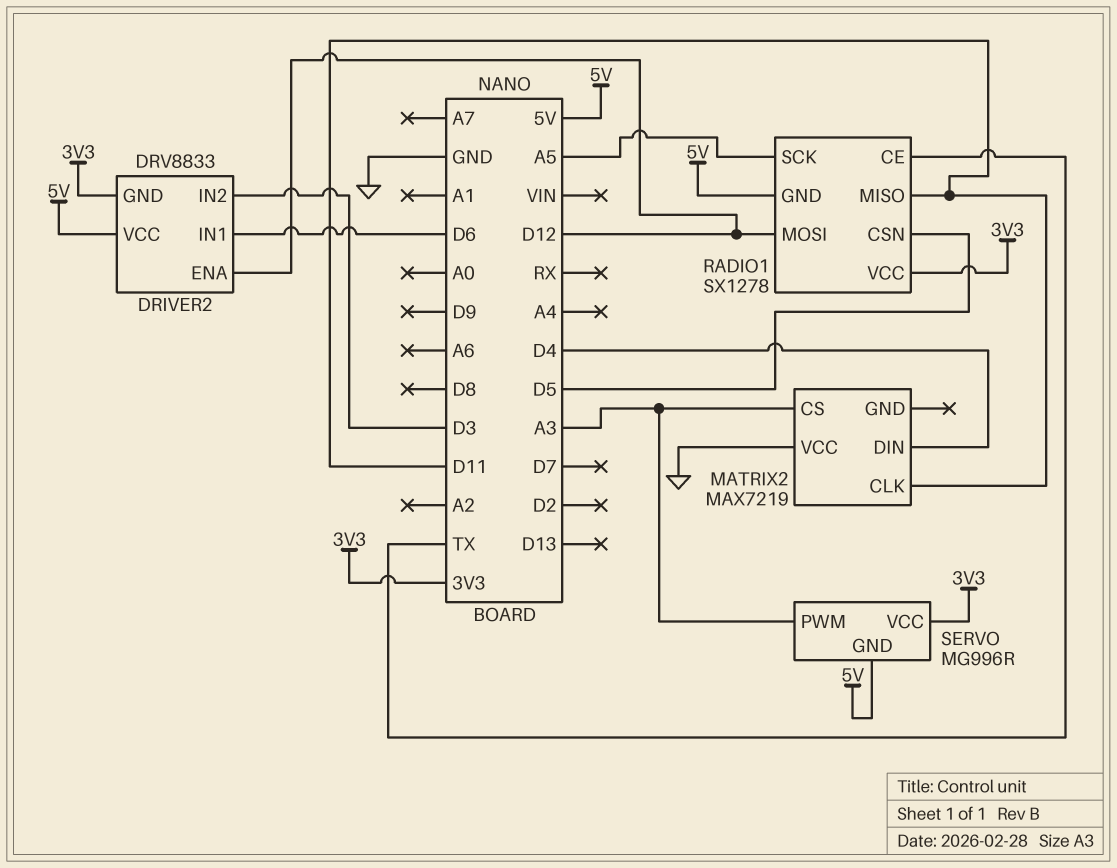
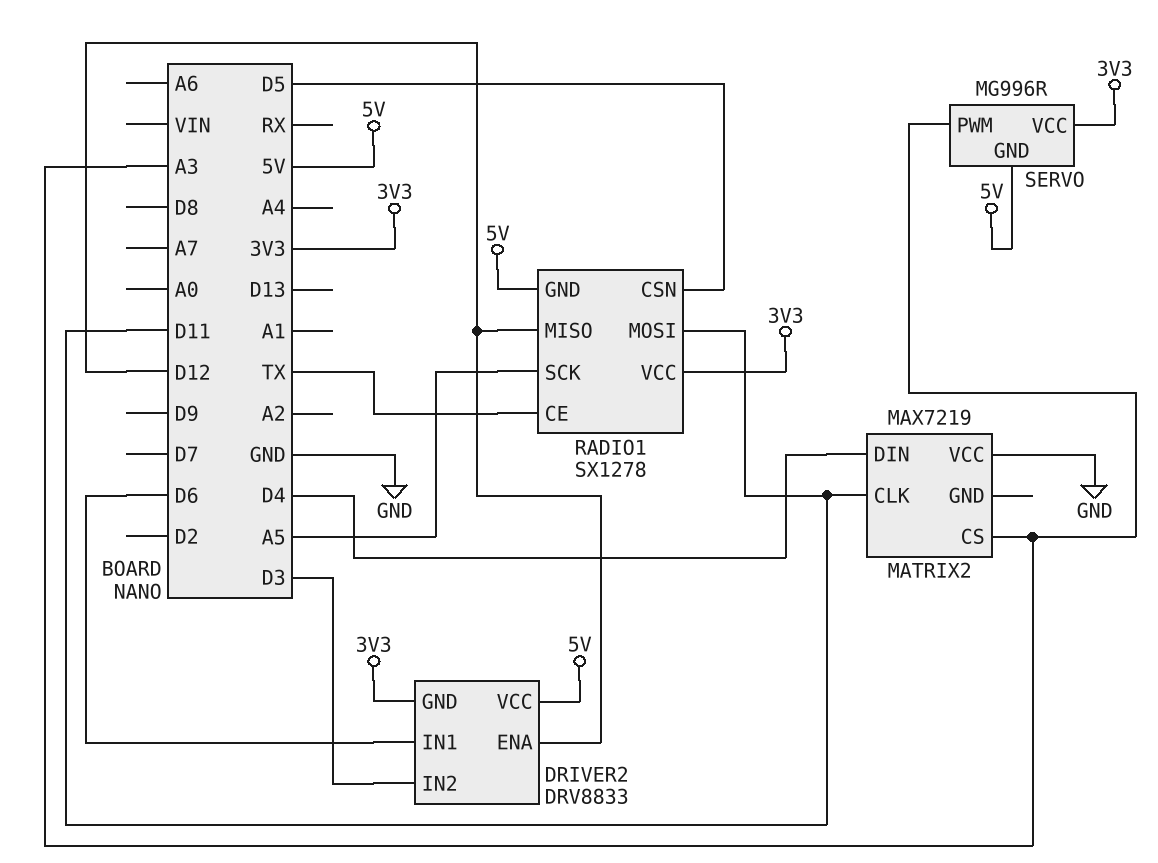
RADIO1 pin MISO: D11 -> D12
RADIO1 pin MOSI: D12 -> D11

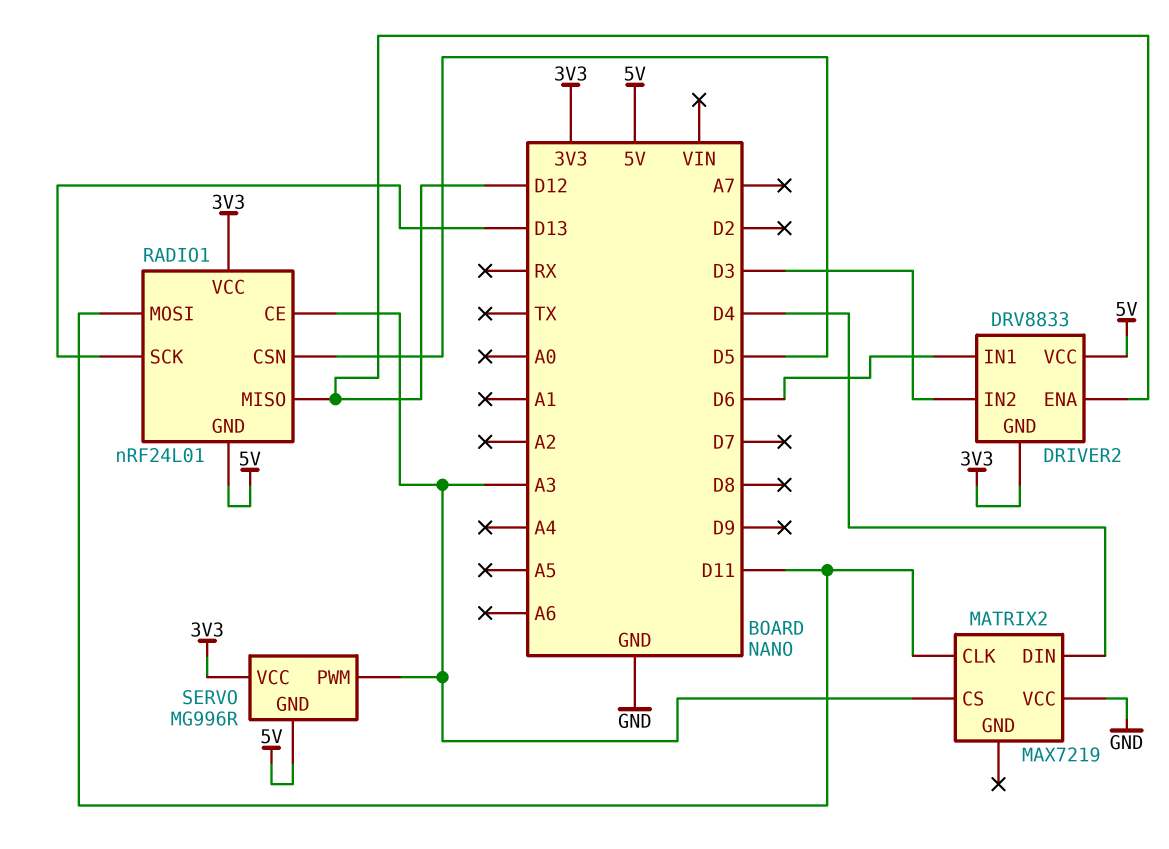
RADIO1: SX1278 -> nRF24L01
RADIO1 pin CE: TX -> A3
RADIO1 pin SCK: A5 -> D13

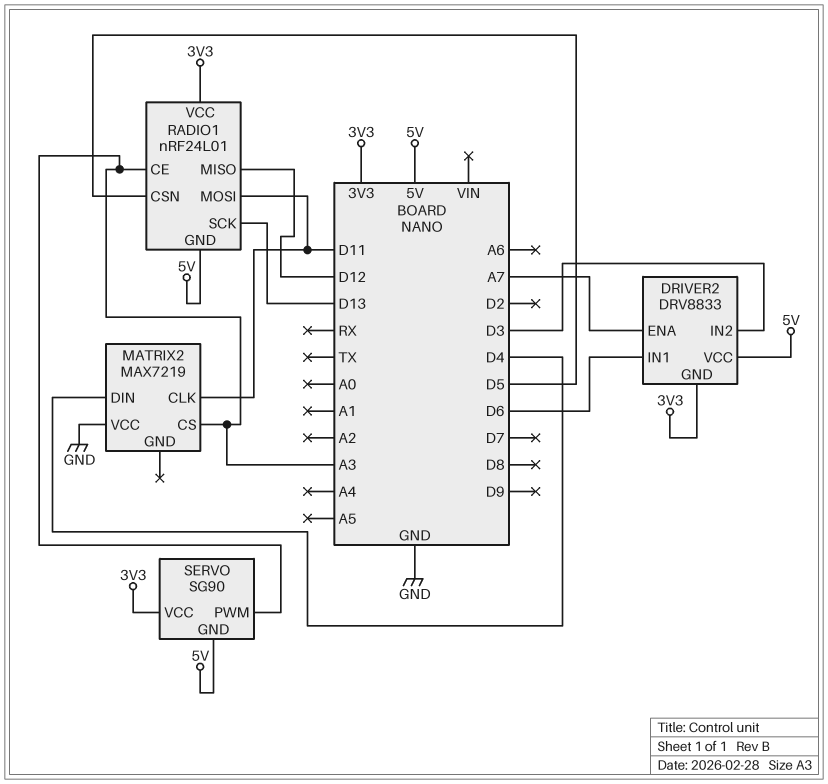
DRIVER2 pin ENA: D12 -> A7
SERVO: MG996R -> SG90

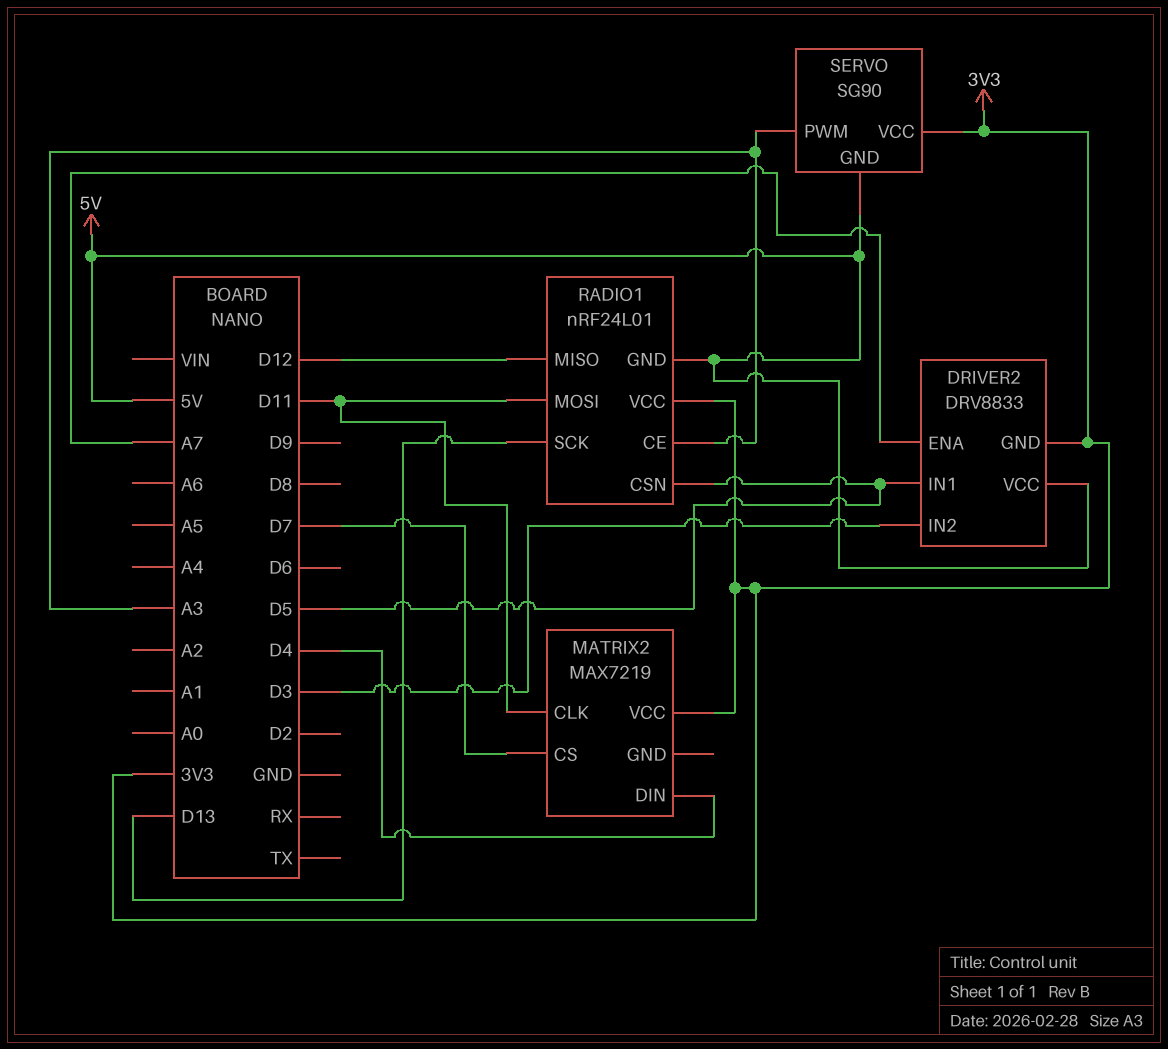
DRIVER2 pin IN1: D6 -> D5
MATRIX2 pin CS: A3 -> D7
MATRIX2 pin VCC: GND -> 3V3

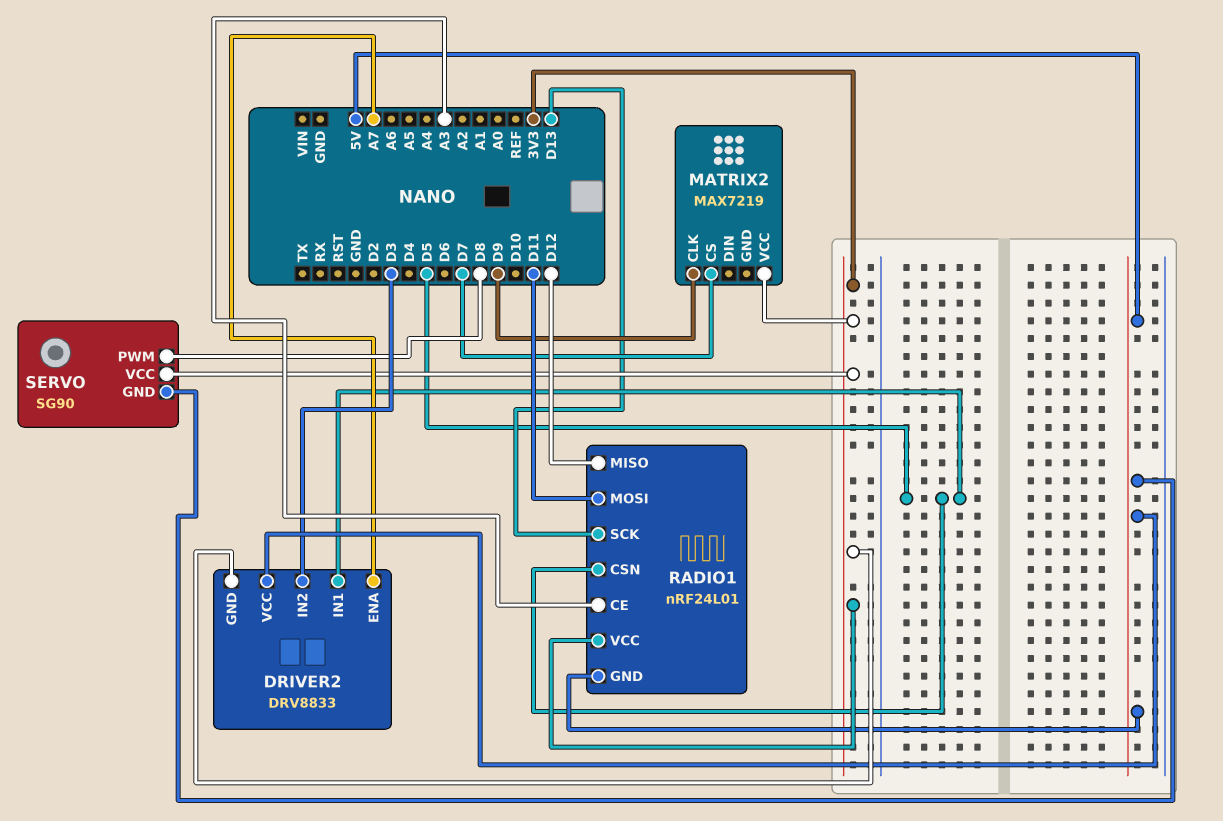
MATRIX2 pin CLK: D11 -> D9
MATRIX2 pin DIN: D4 -> none
SERVO pin PWM: A3 -> D8

